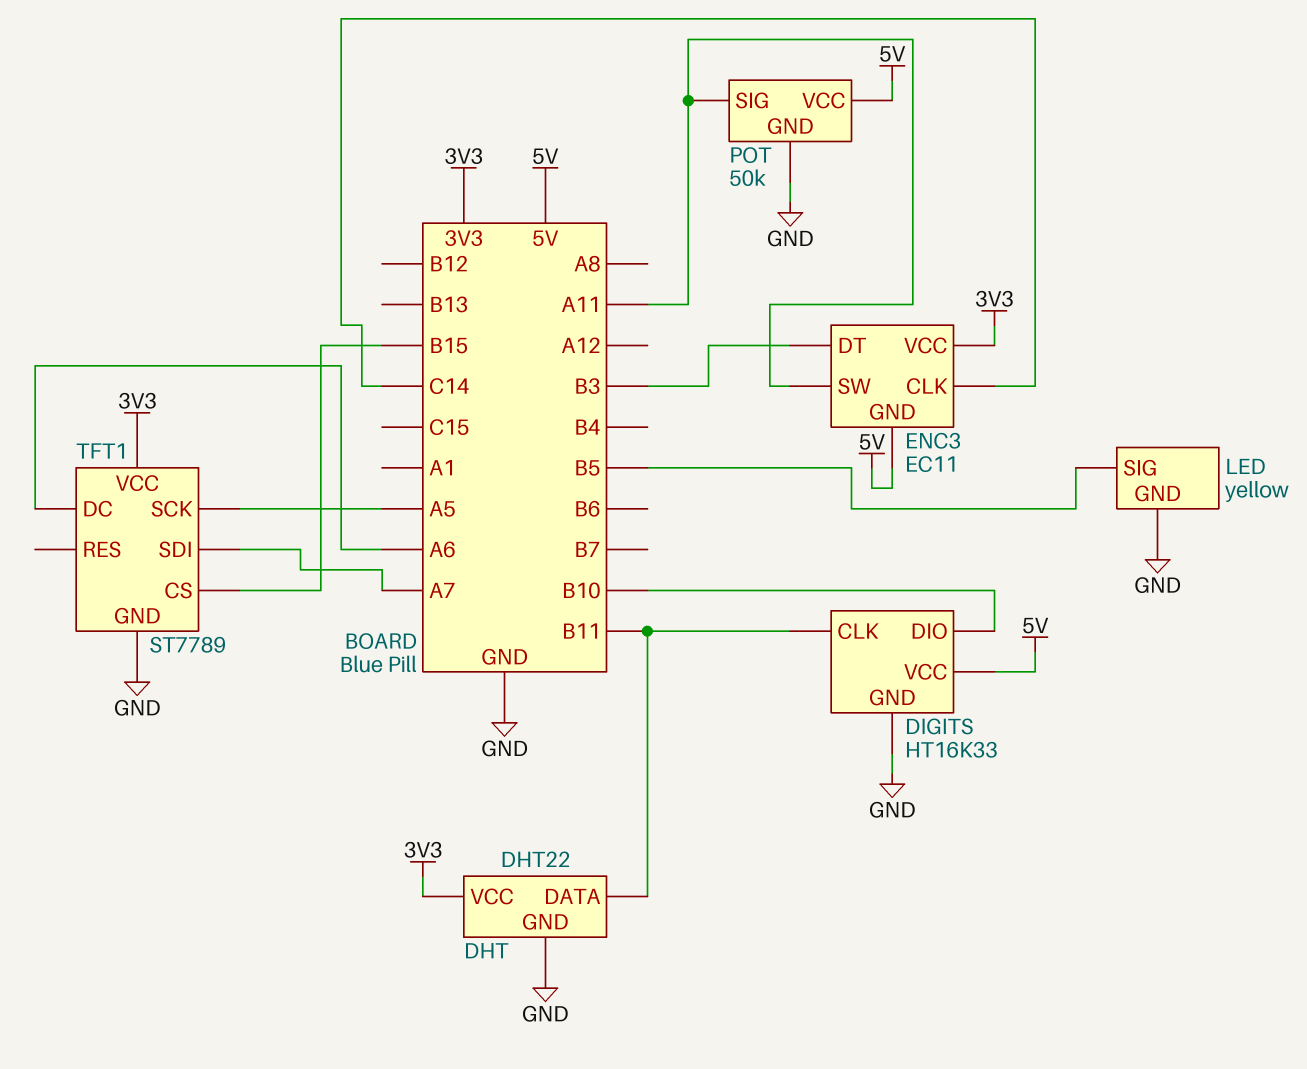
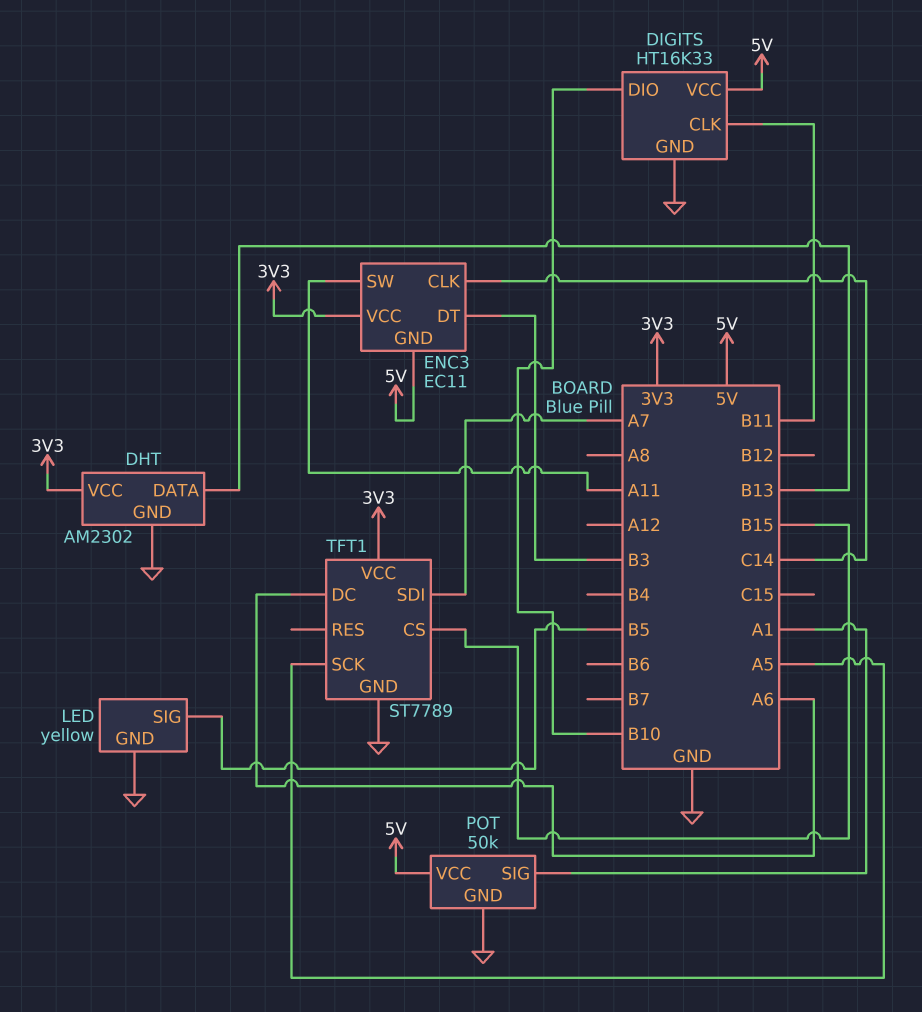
DHT: DHT22 -> AM2302
DHT pin DATA: B11 -> B13
POT pin SIG: A11 -> A1

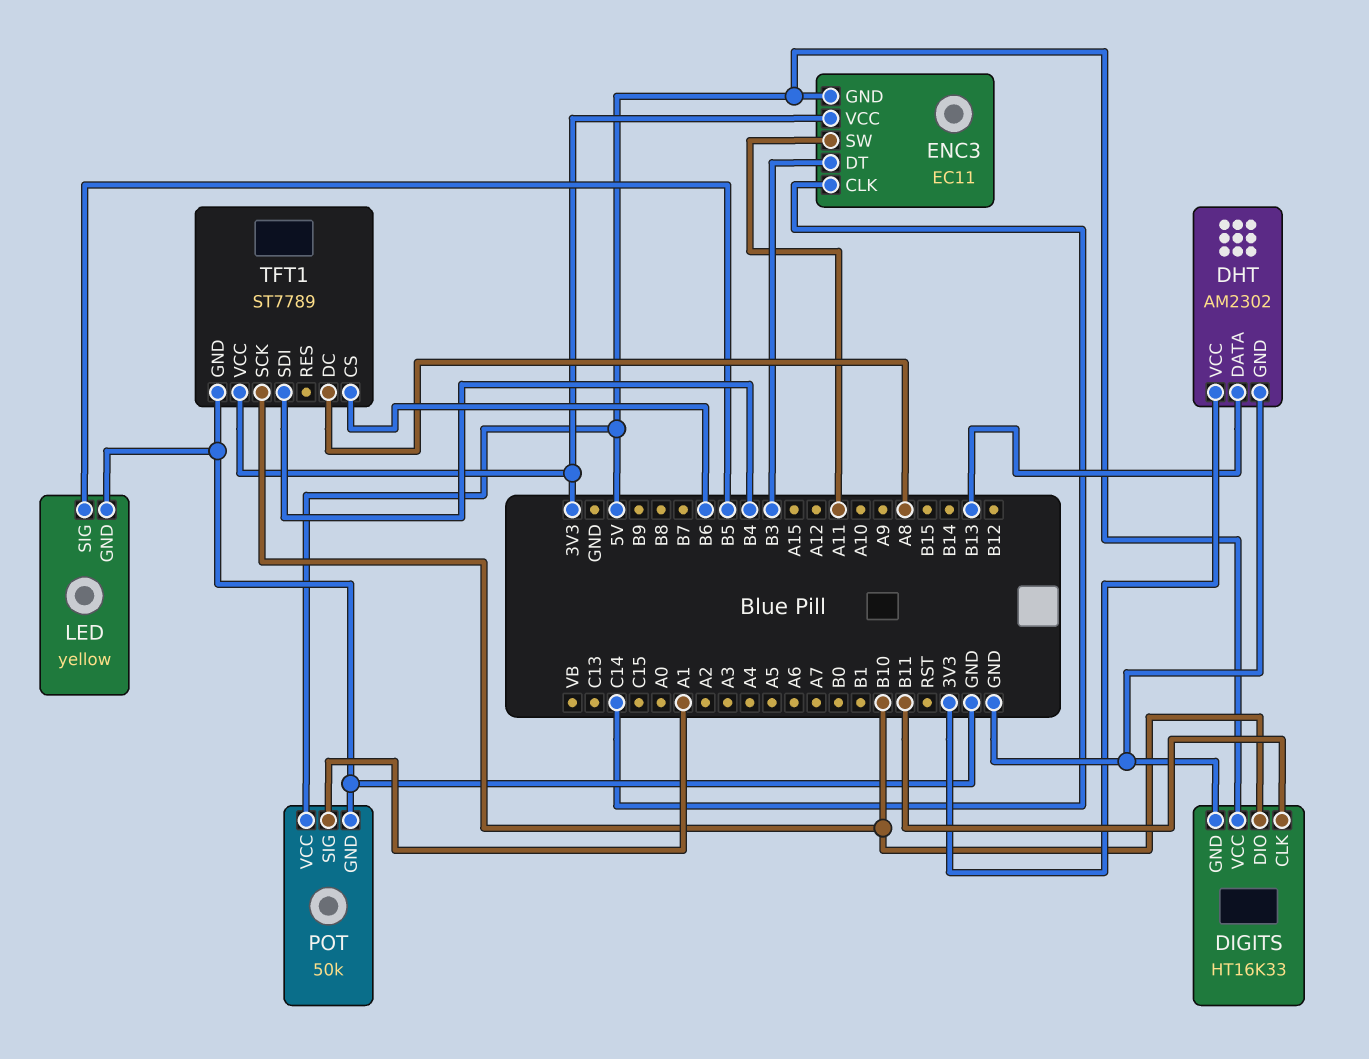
TFT1 pin CS: B15 -> B6
TFT1 pin DC: A6 -> A8
TFT1 pin SCK: A5 -> B10
TFT1 pin SDI: A7 -> B4

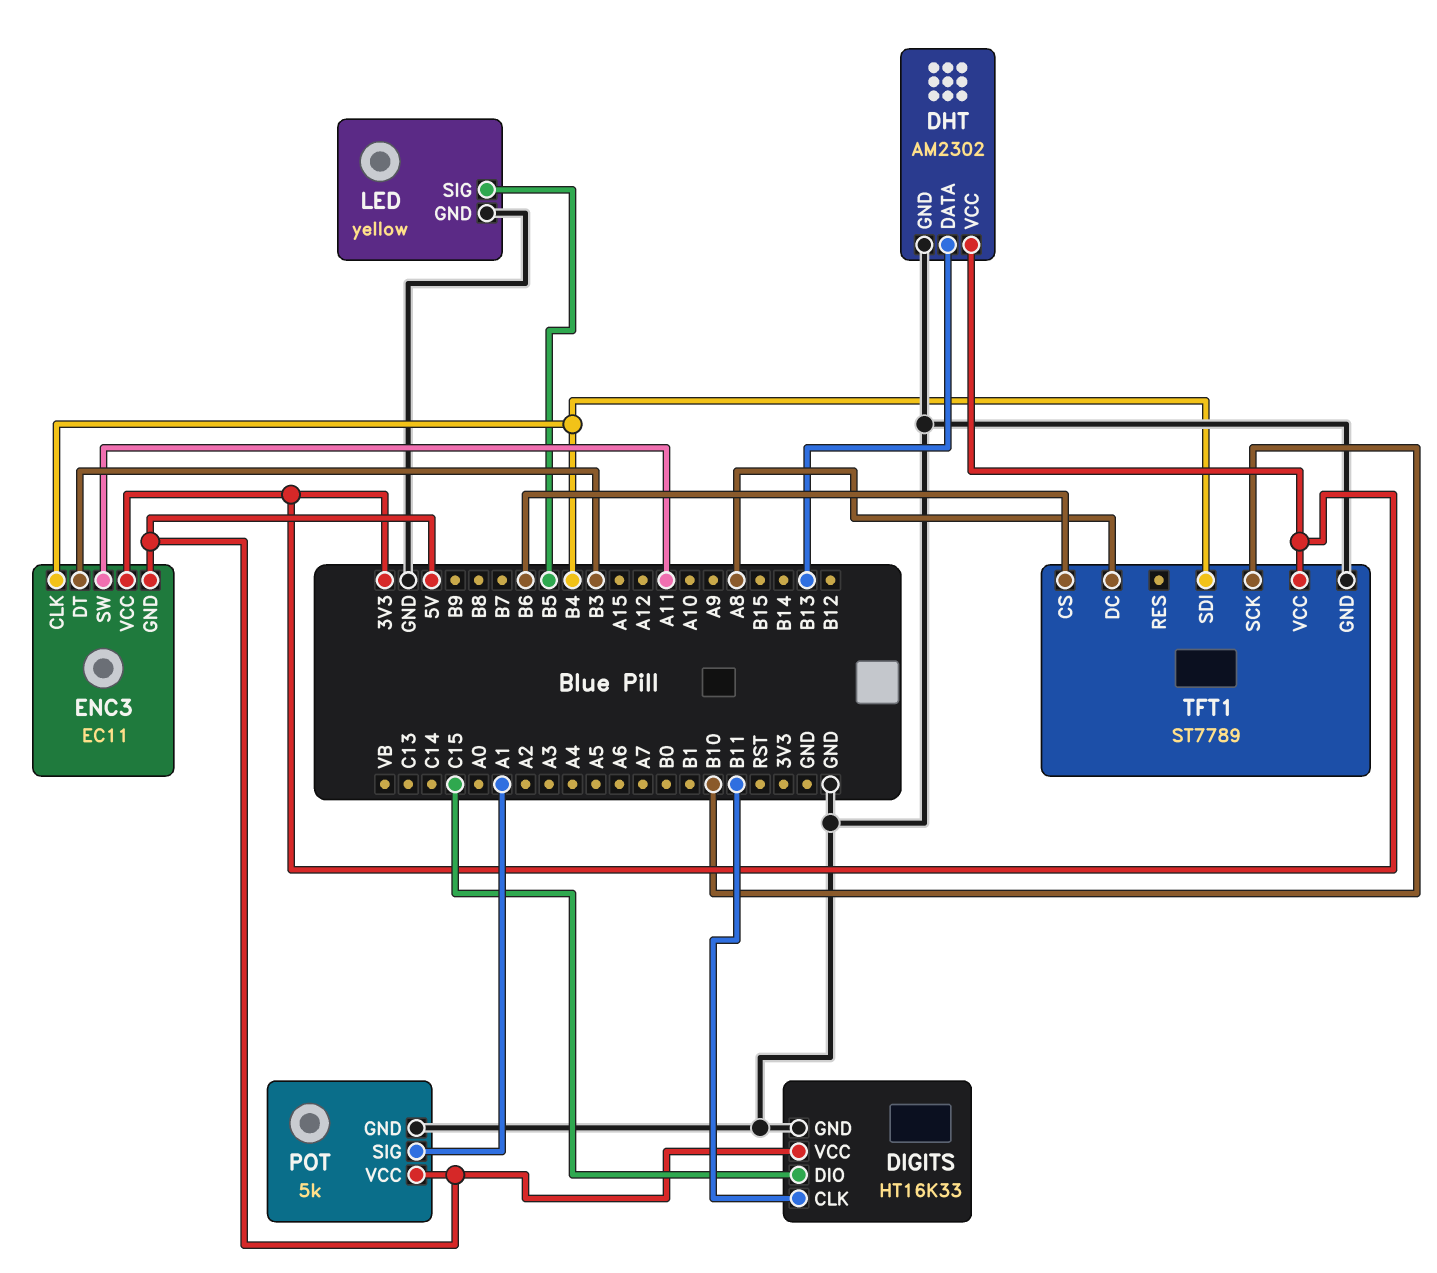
DIGITS pin DIO: B10 -> C15
ENC3 pin CLK: C14 -> B4
POT: 50k -> 5k

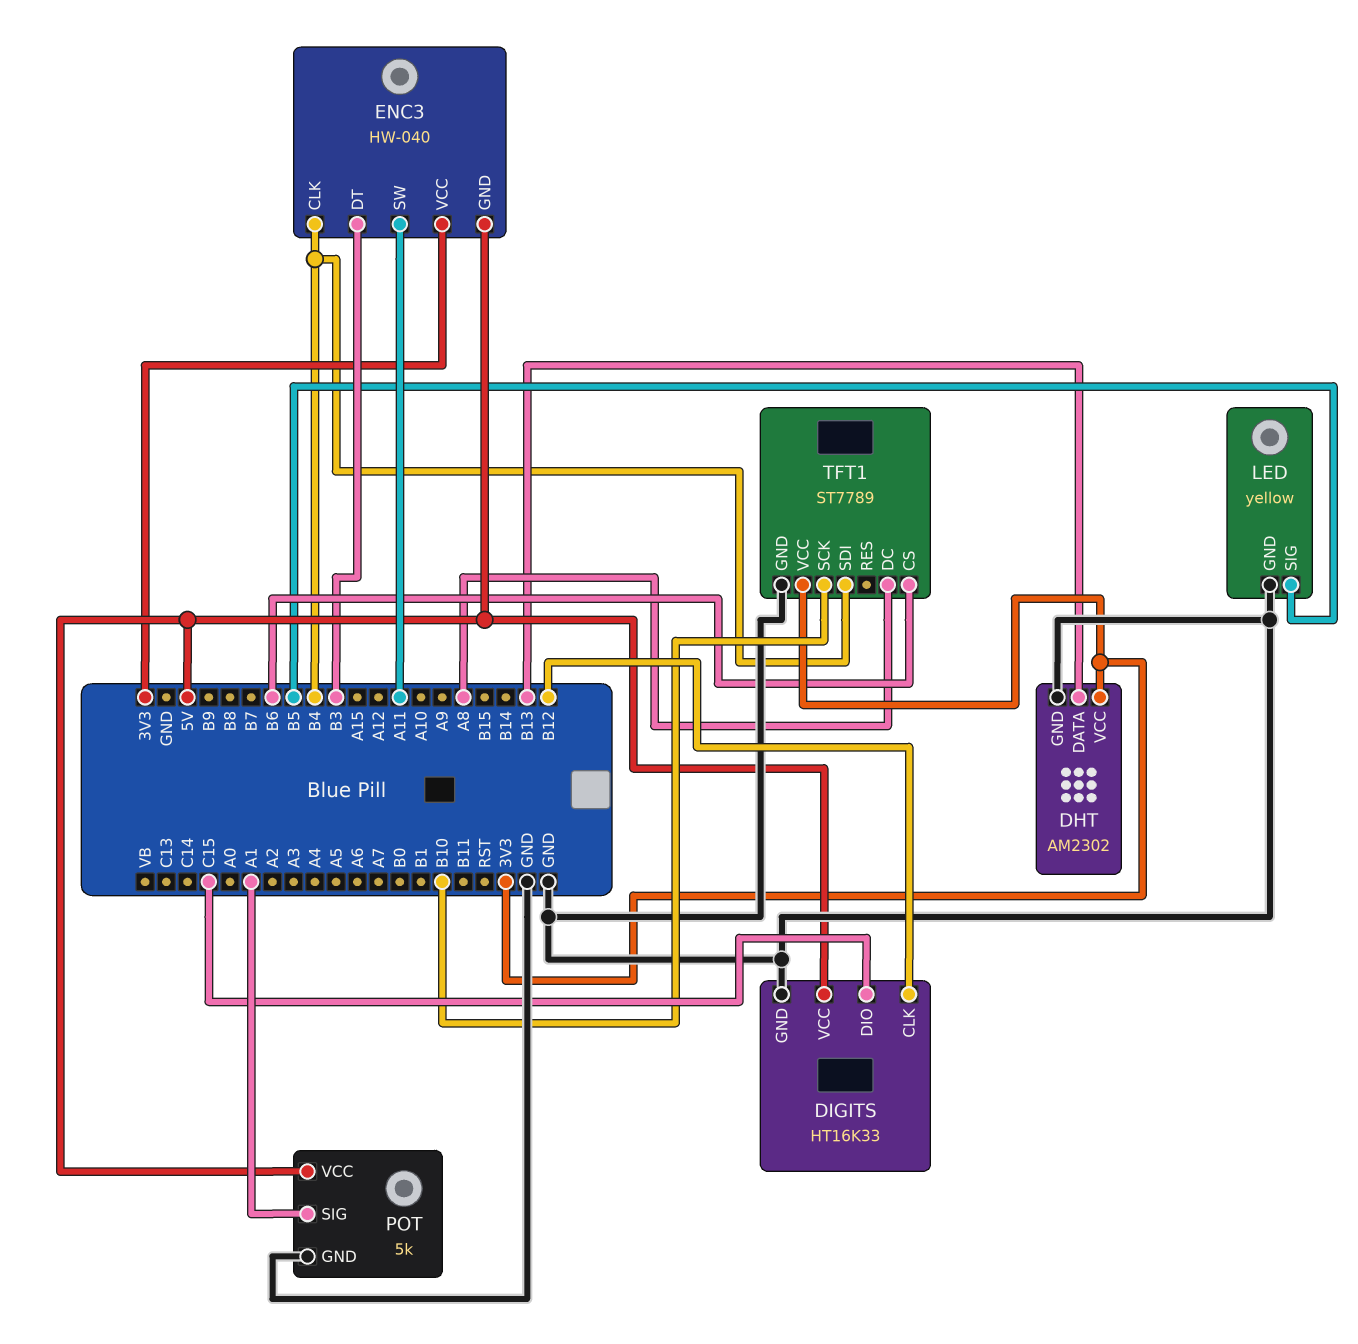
DIGITS pin CLK: B11 -> B12
ENC3: EC11 -> HW-040

